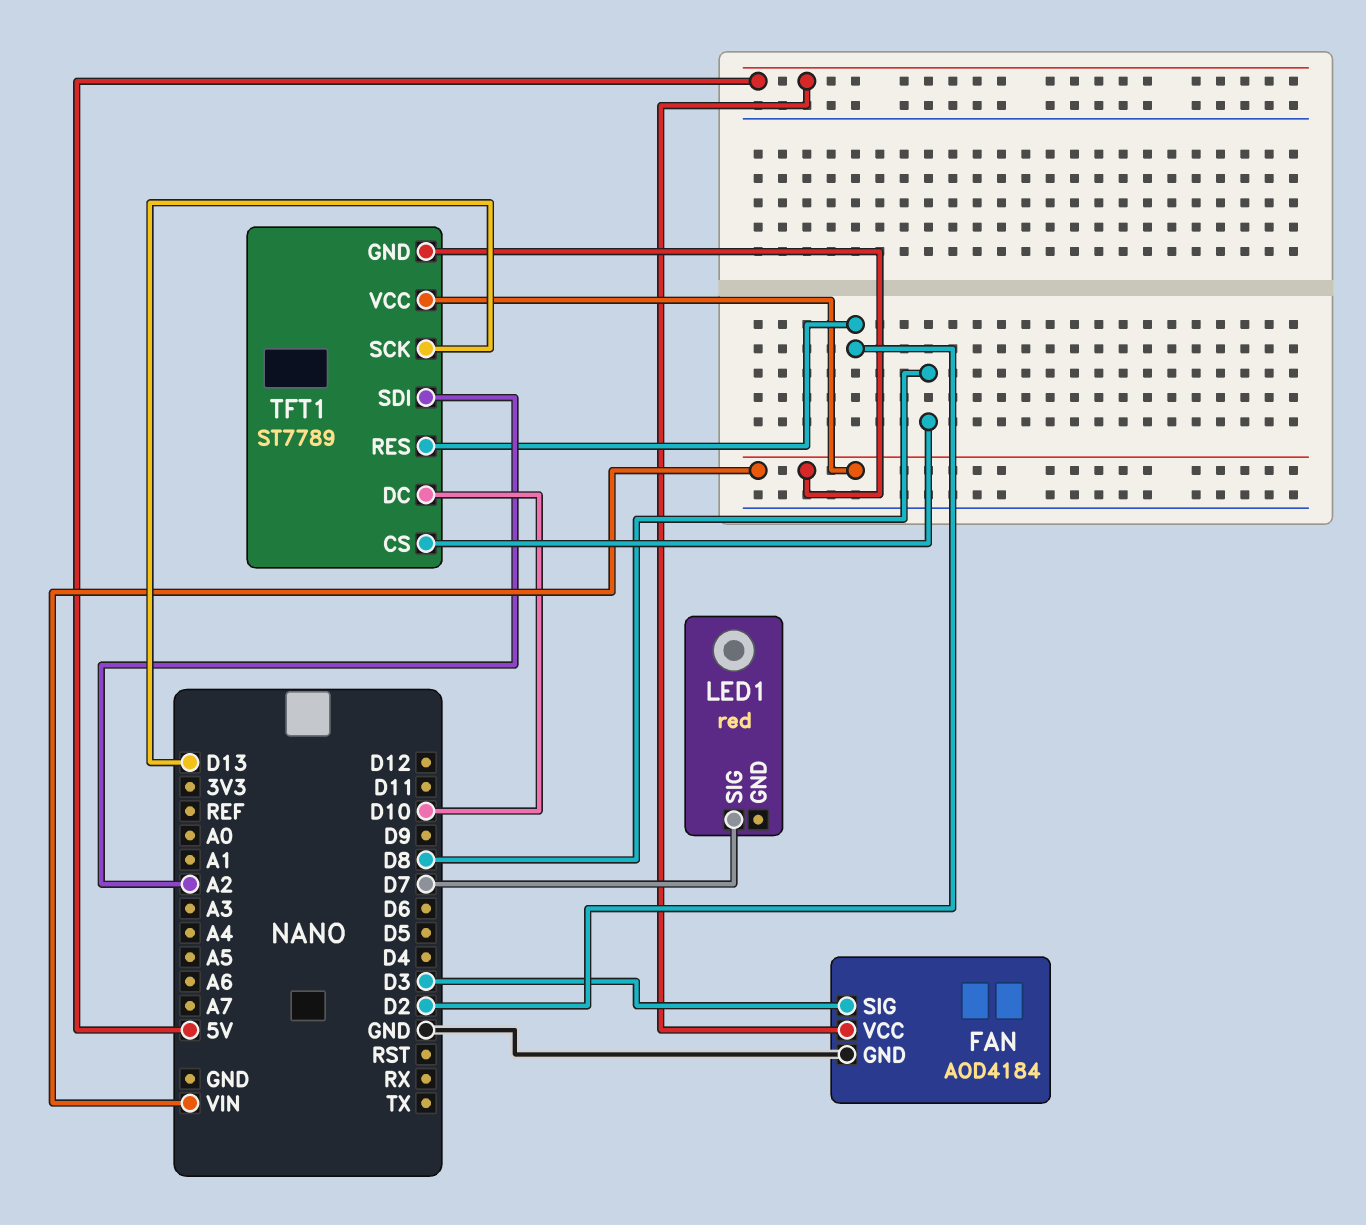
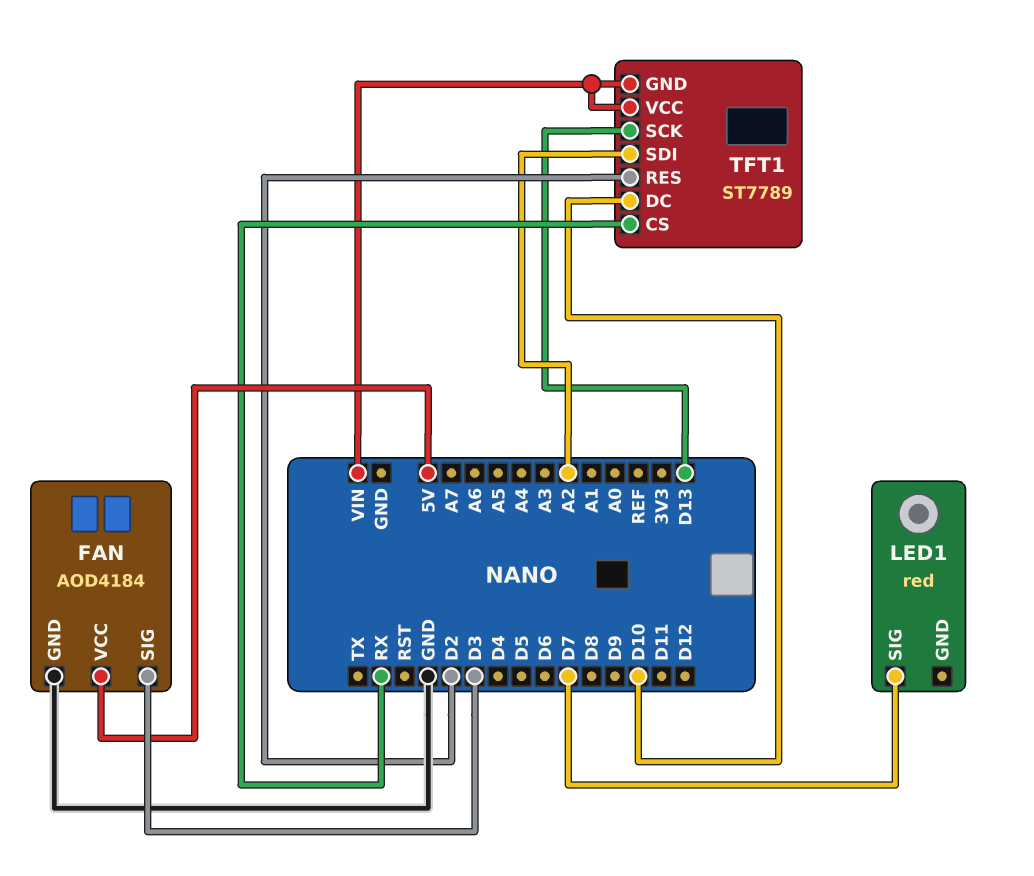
TFT1 pin CS: D8 -> RX

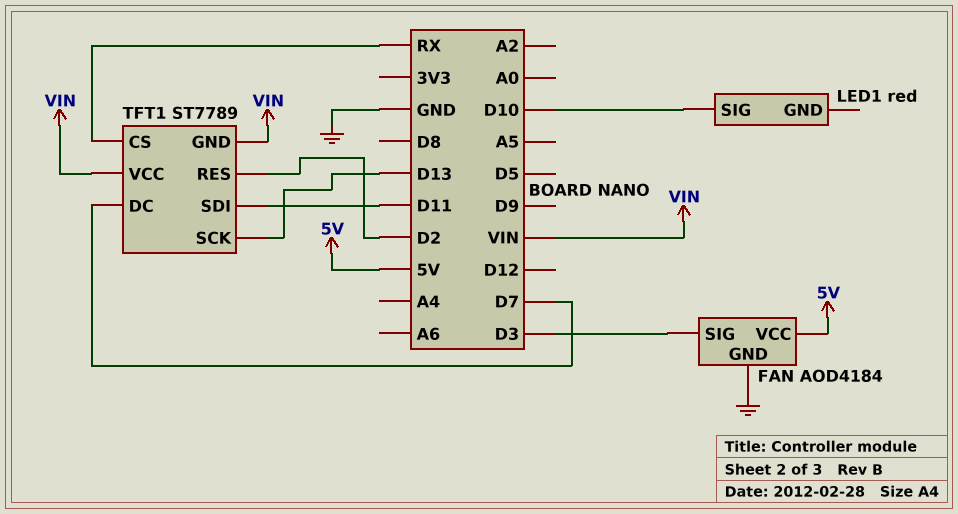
LED1 pin SIG: D7 -> D10
TFT1 pin DC: D10 -> D7
TFT1 pin SDI: A2 -> D11

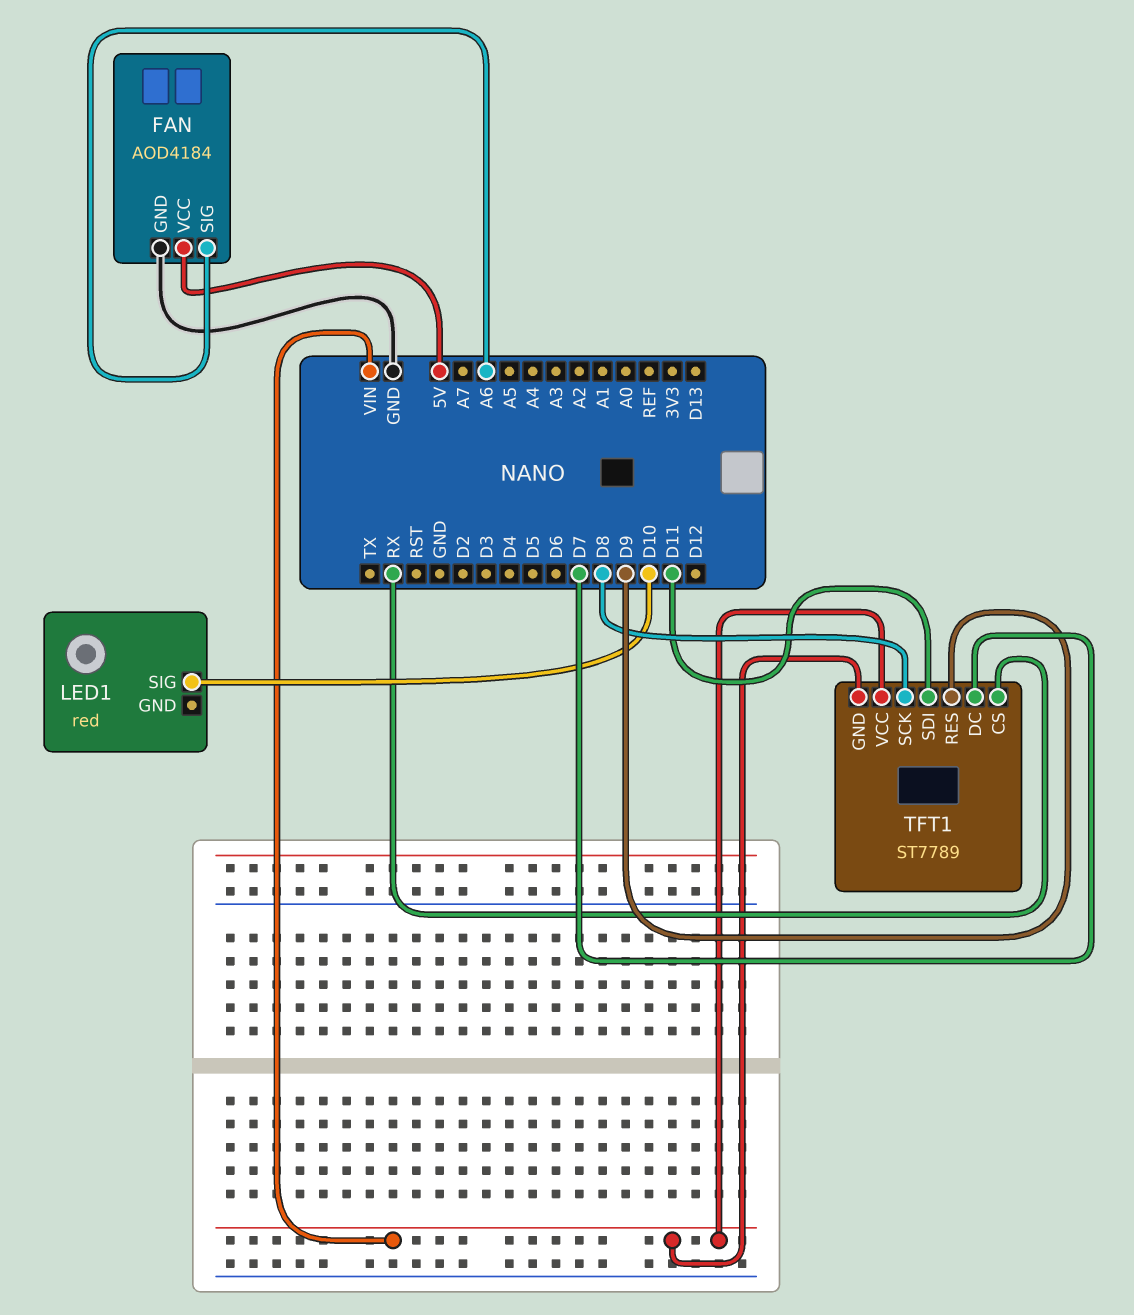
FAN pin SIG: D3 -> A6
TFT1 pin RES: D2 -> D9
TFT1 pin SCK: D13 -> D8

